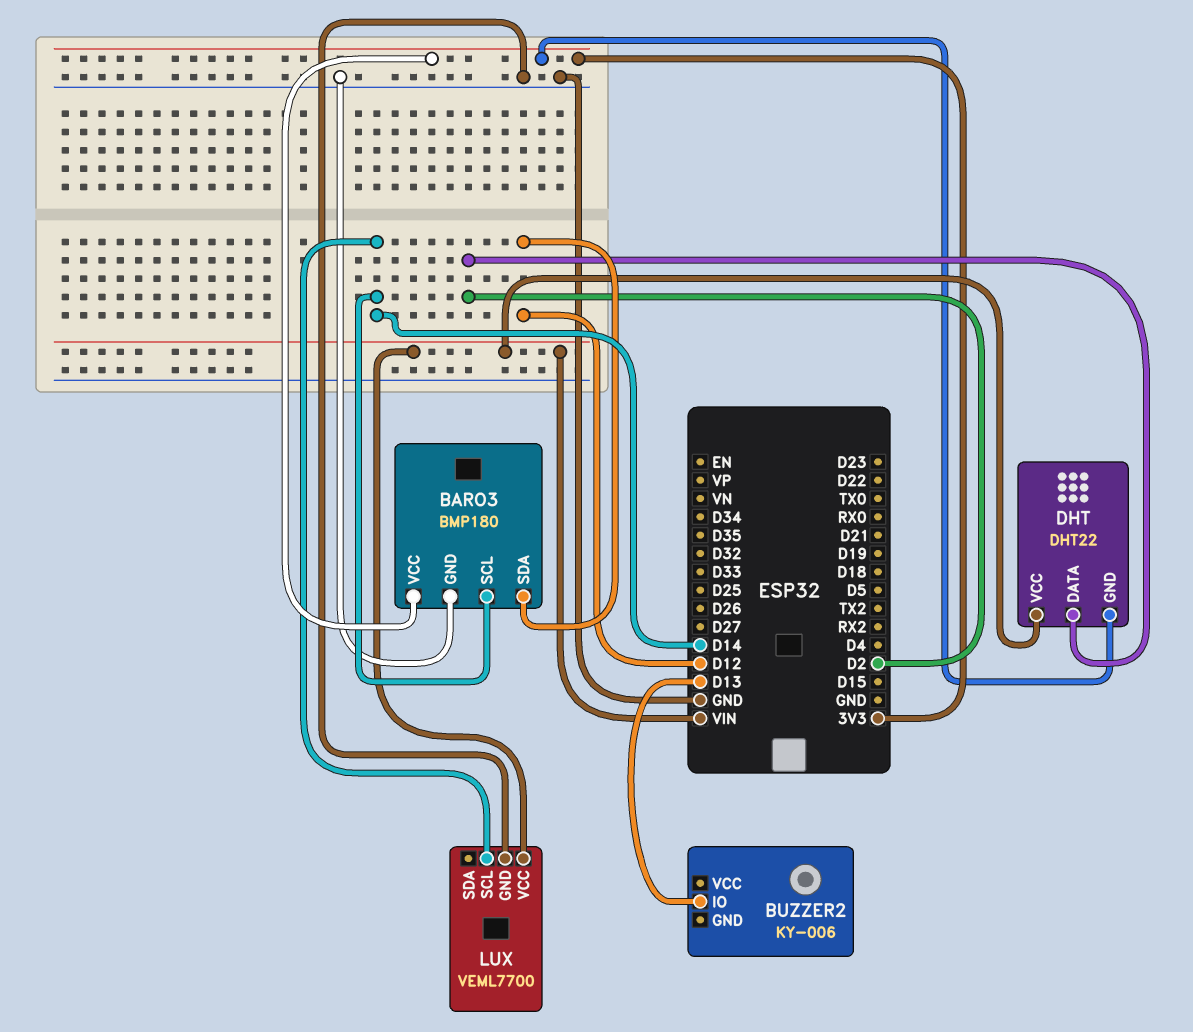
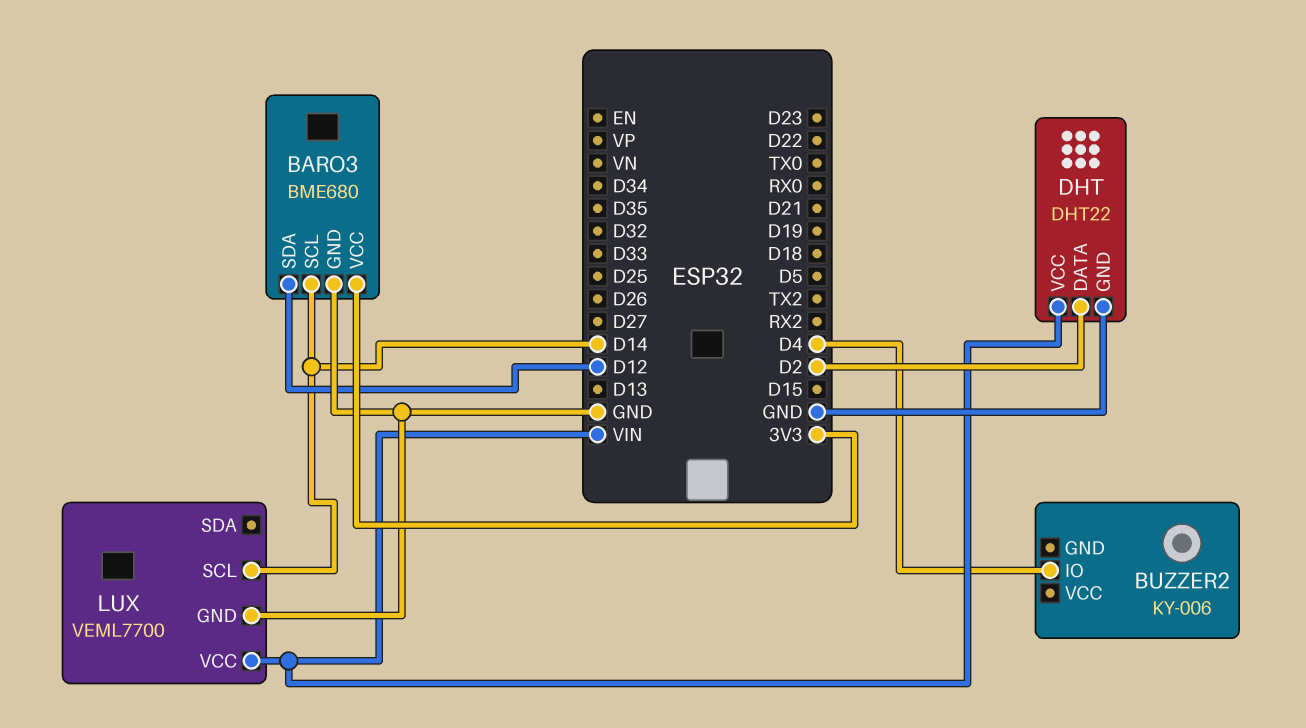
BARO3: BMP180 -> BME680
BUZZER2 pin IO: D13 -> D4
DHT pin GND: 3V3 -> GND

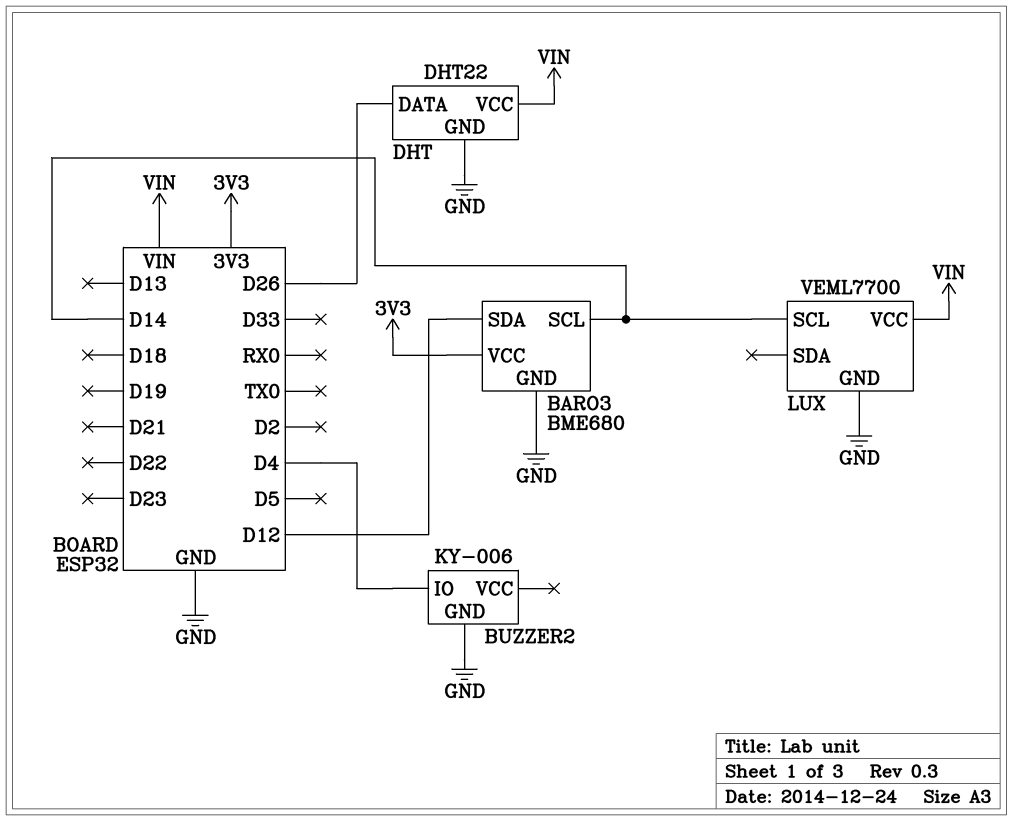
BUZZER2 pin GND: none -> GND
DHT pin DATA: D2 -> D26

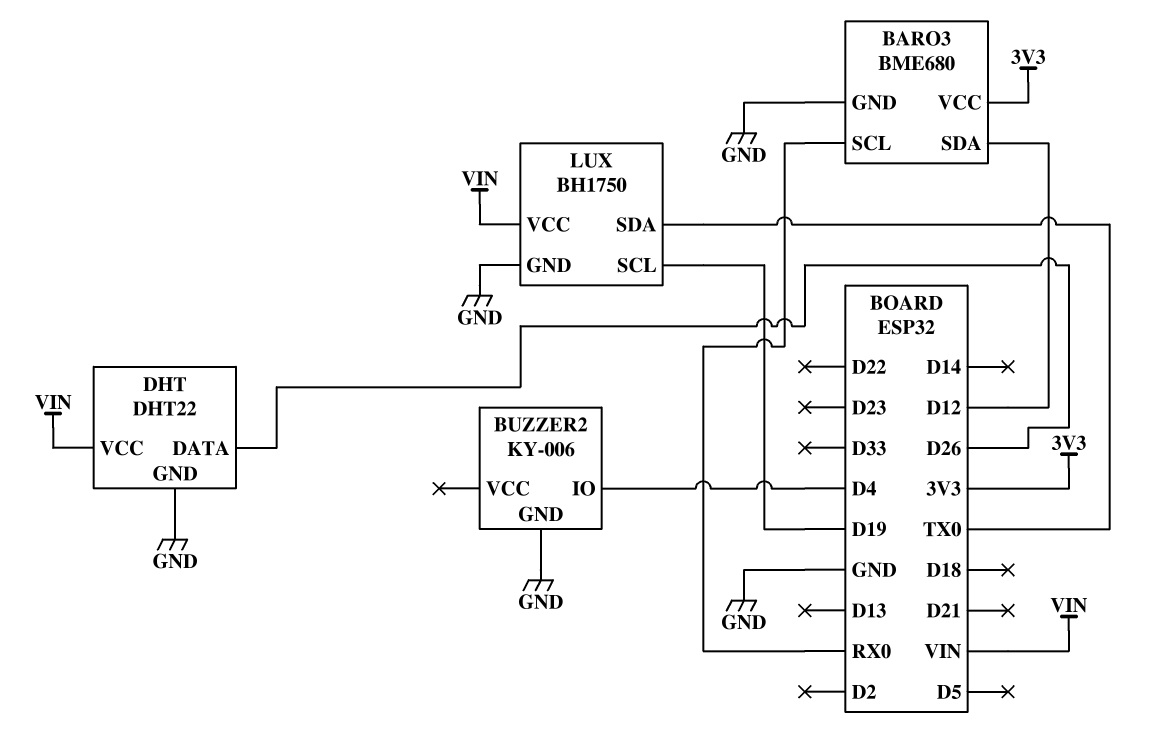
BARO3 pin SCL: D14 -> RX0
LUX: VEML7700 -> BH1750
LUX pin SCL: D14 -> D19
LUX pin SDA: none -> TX0

